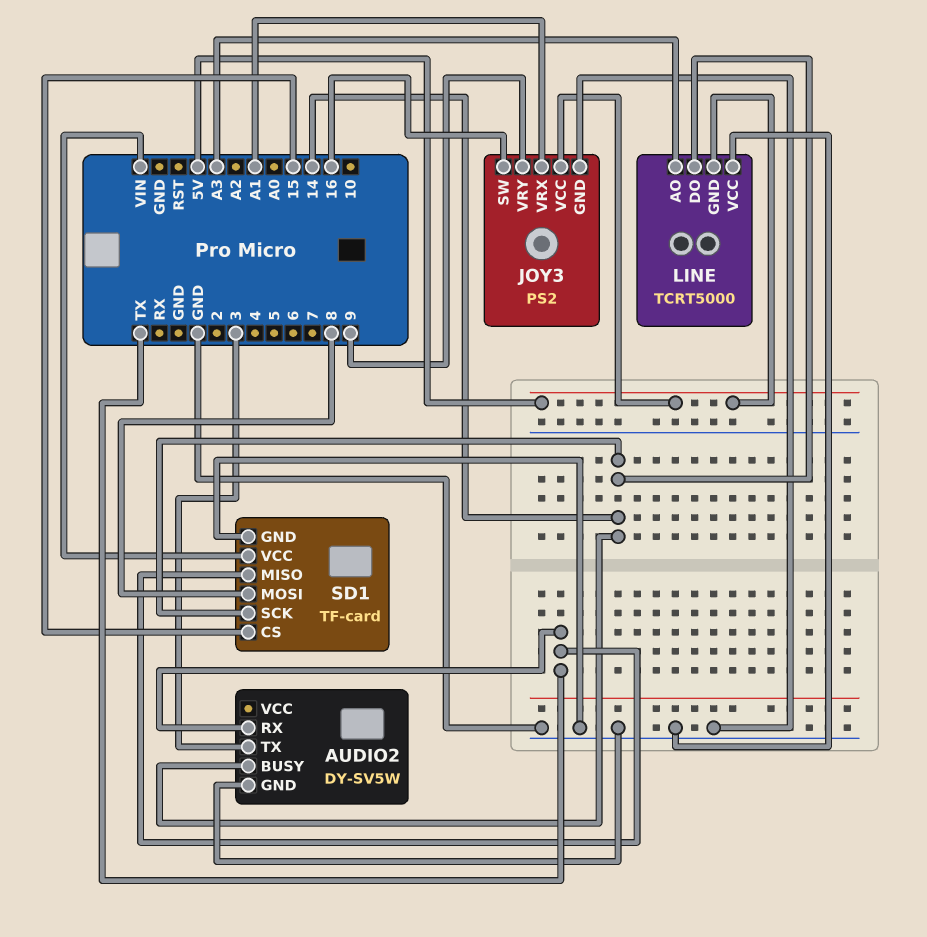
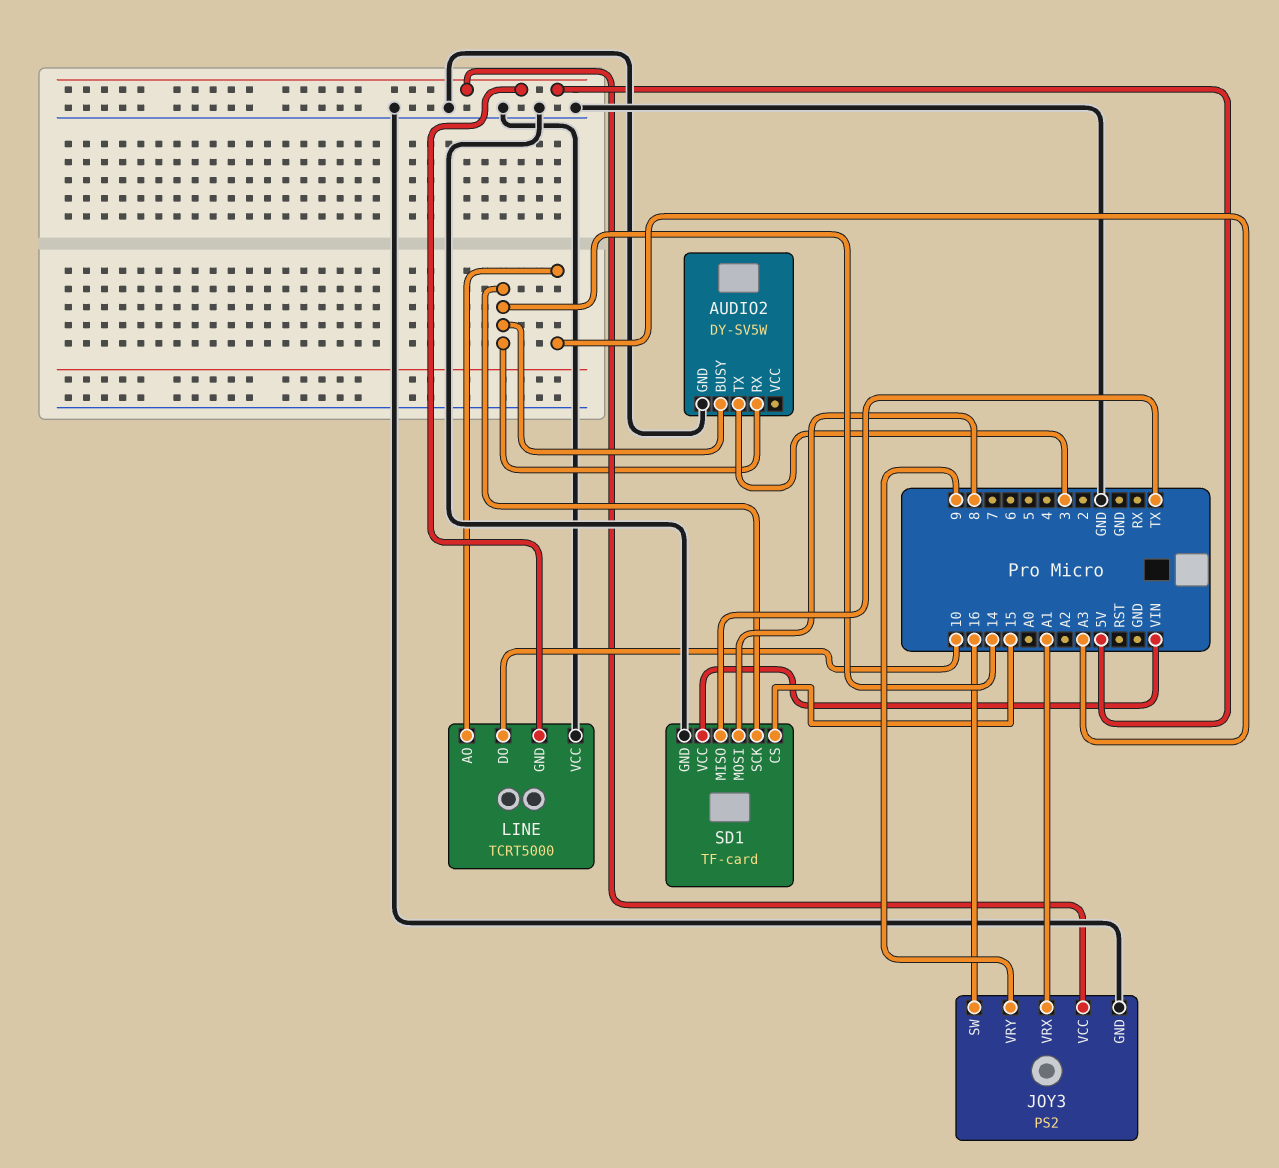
AUDIO2 pin RX: TX -> 14
LINE pin DO: 14 -> 10

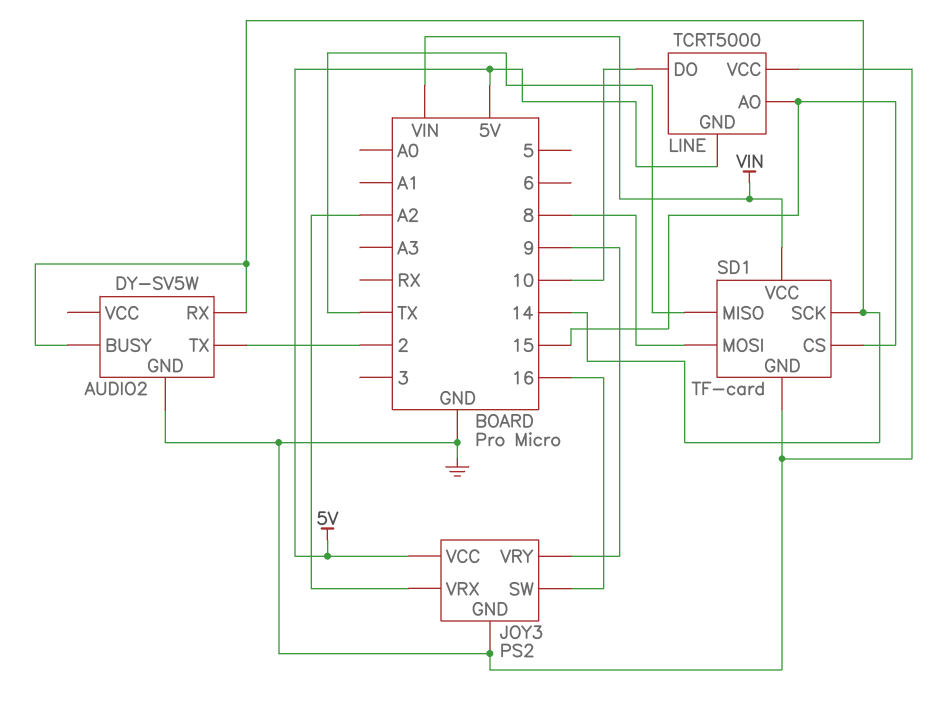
AUDIO2 pin TX: 3 -> 2
JOY3 pin VRX: A1 -> A2
LINE pin AO: A3 -> 15

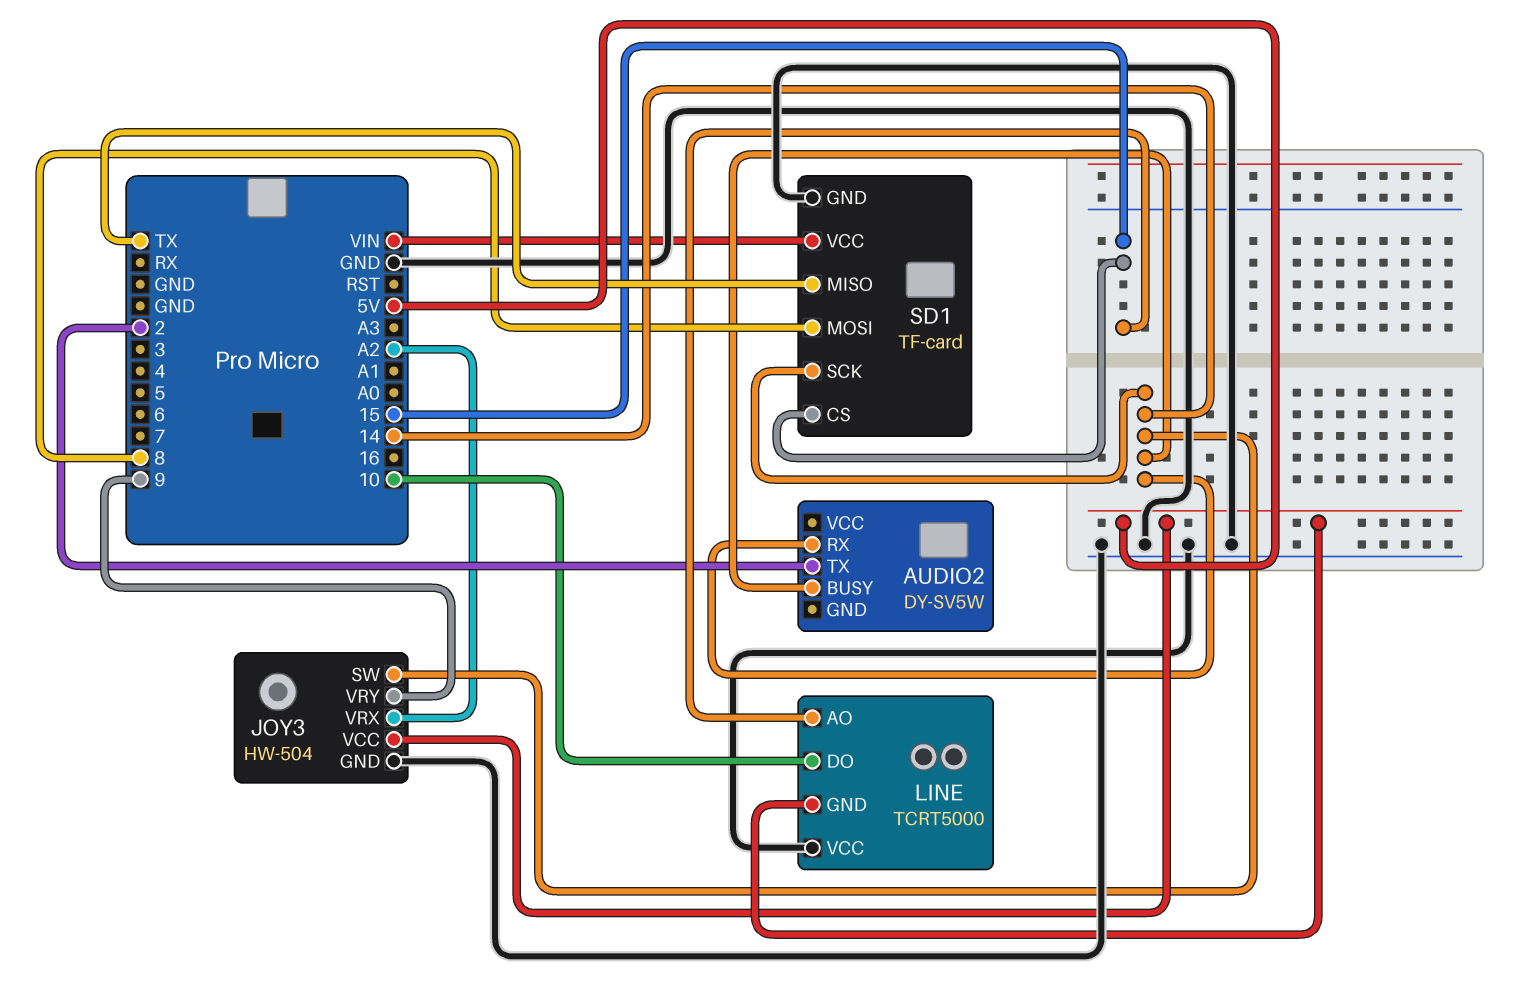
AUDIO2 pin GND: GND -> none
JOY3: PS2 -> HW-504
JOY3 pin SW: 16 -> 14

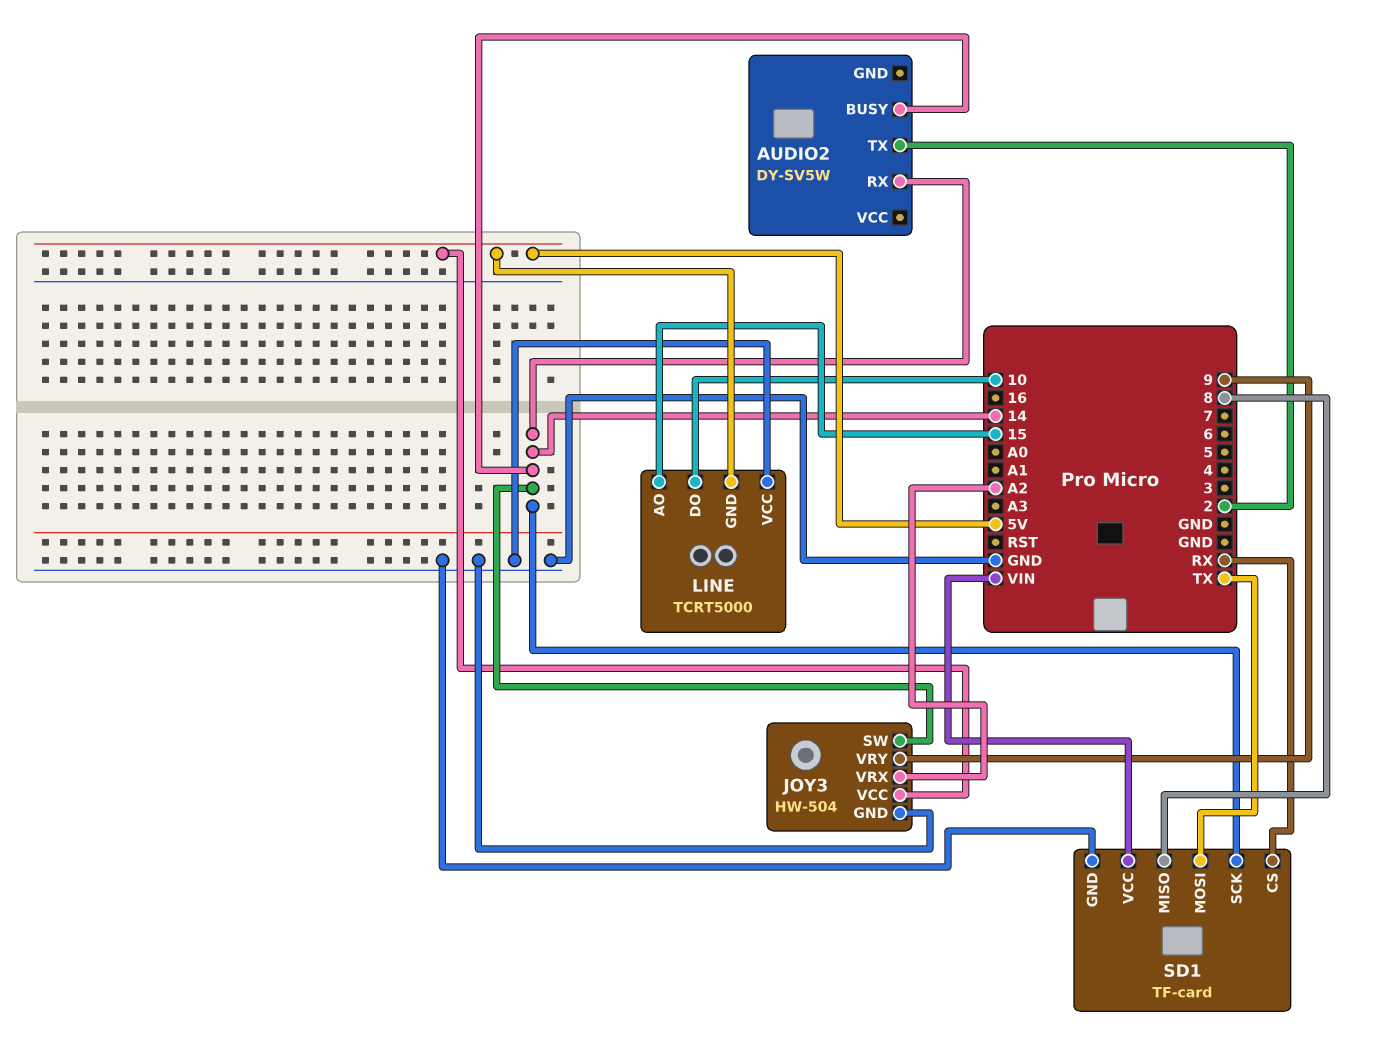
SD1 pin CS: 15 -> RX
SD1 pin MISO: TX -> 8
SD1 pin MOSI: 8 -> TX

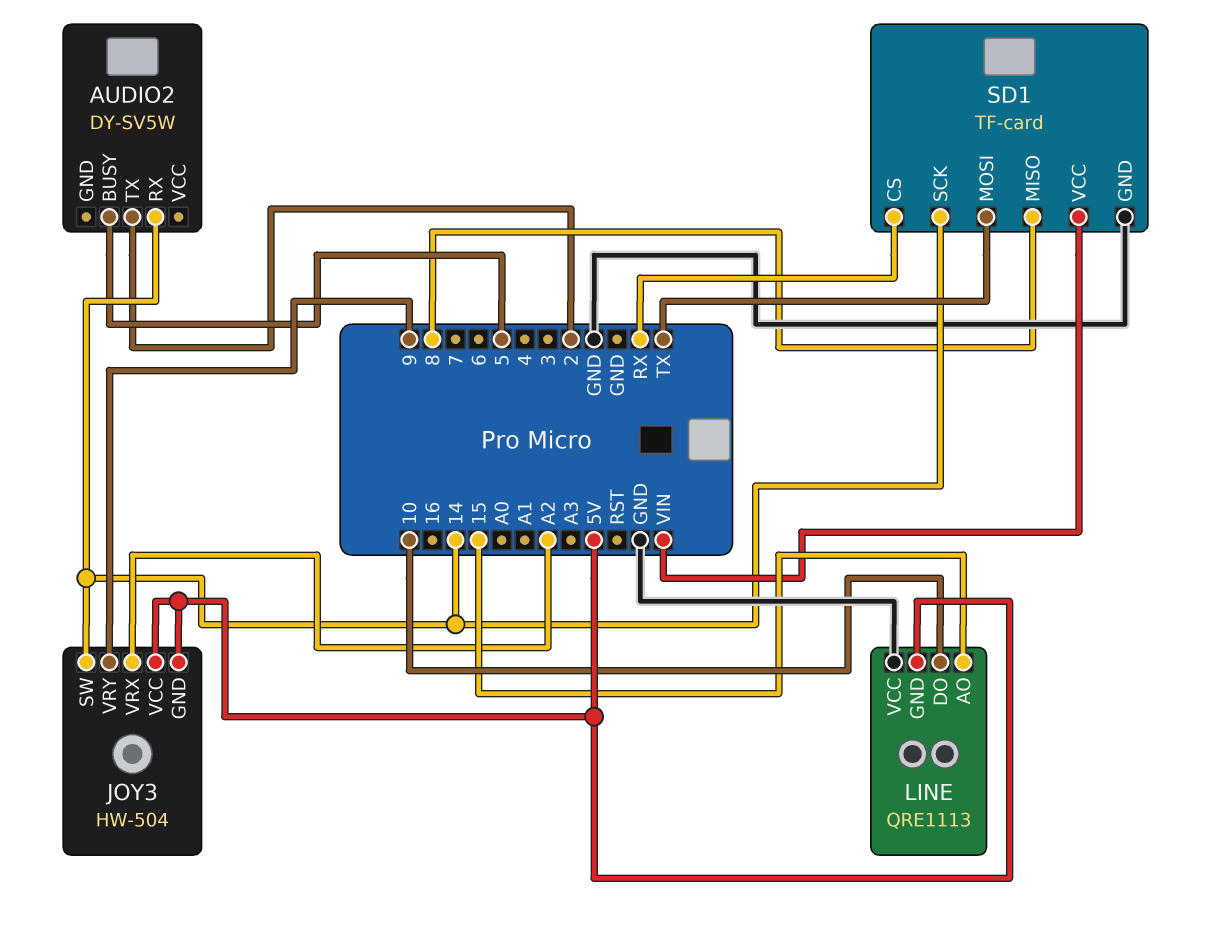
AUDIO2 pin BUSY: 14 -> 5
JOY3 pin GND: GND -> 5V
LINE: TCRT5000 -> QRE1113

